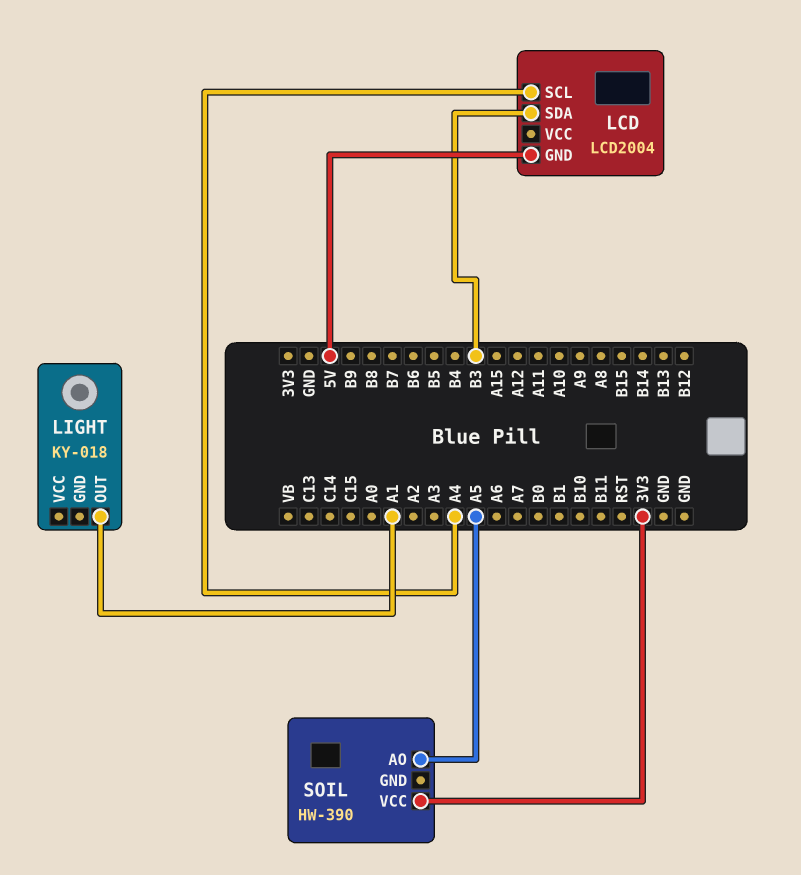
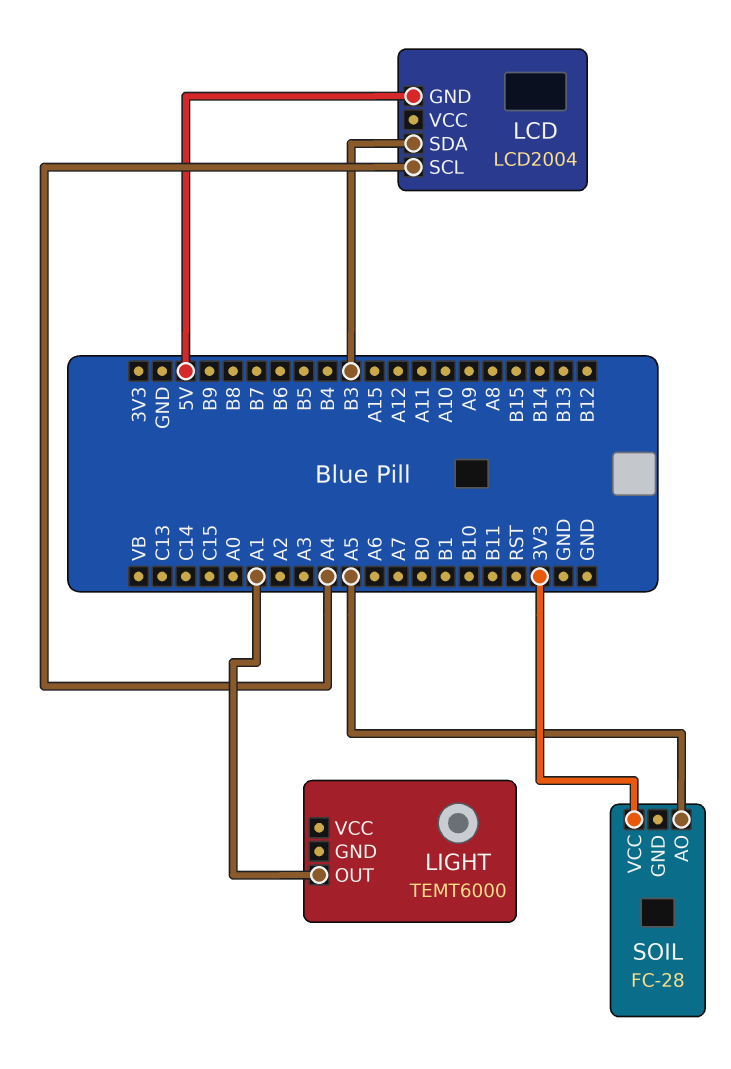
LIGHT: KY-018 -> TEMT6000
SOIL: HW-390 -> FC-28

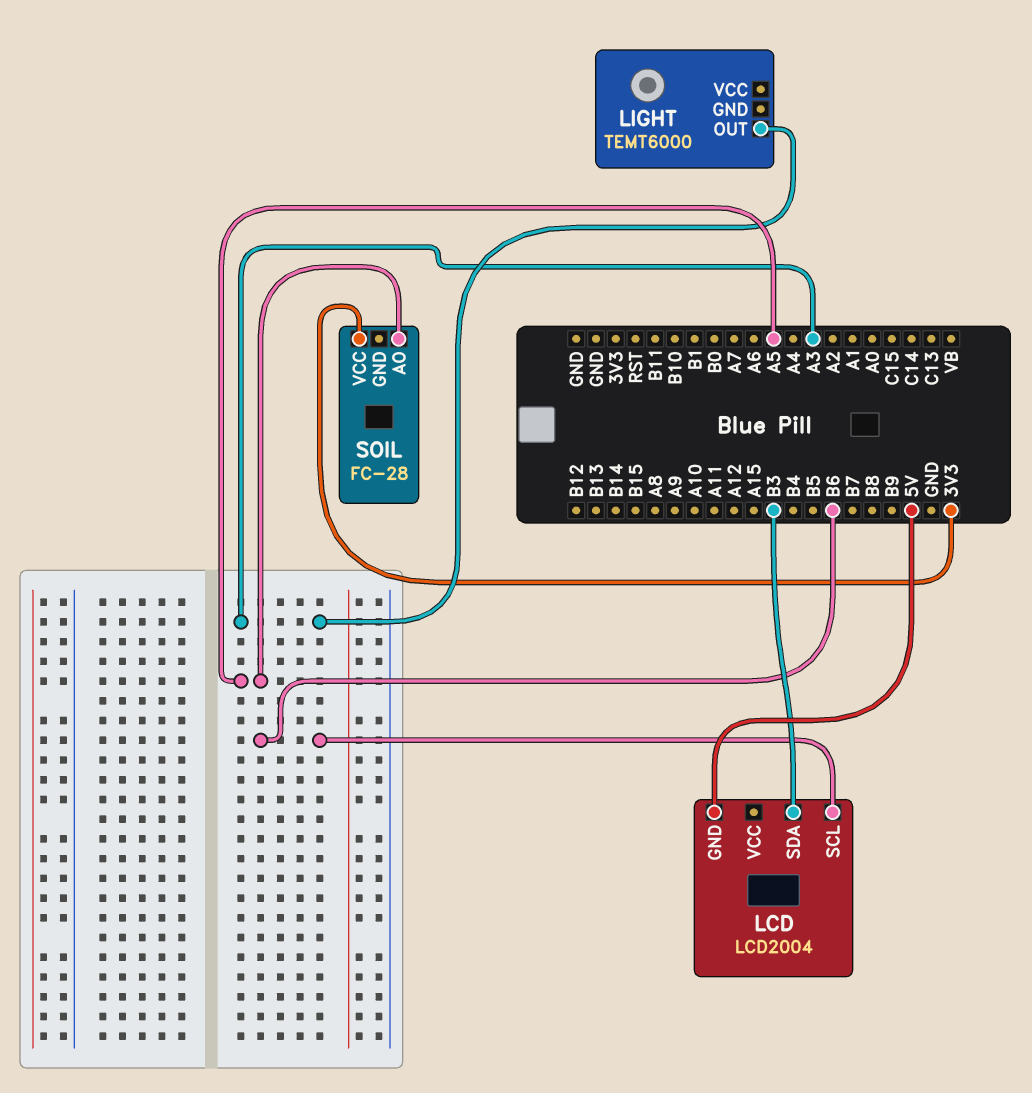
LCD pin SCL: A4 -> B6
LIGHT pin OUT: A1 -> A3

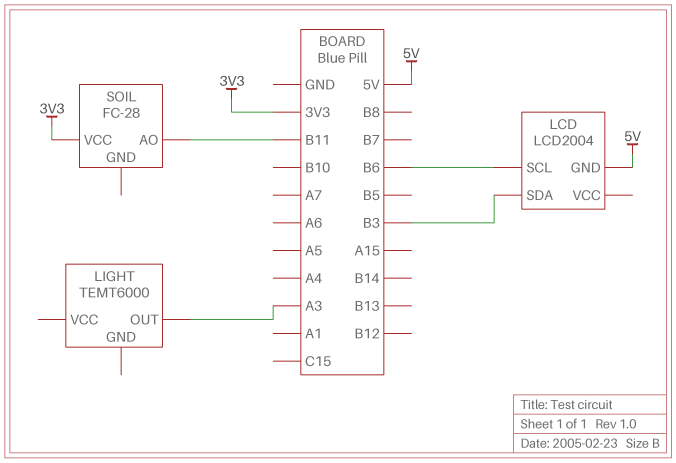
SOIL pin AO: A5 -> B11

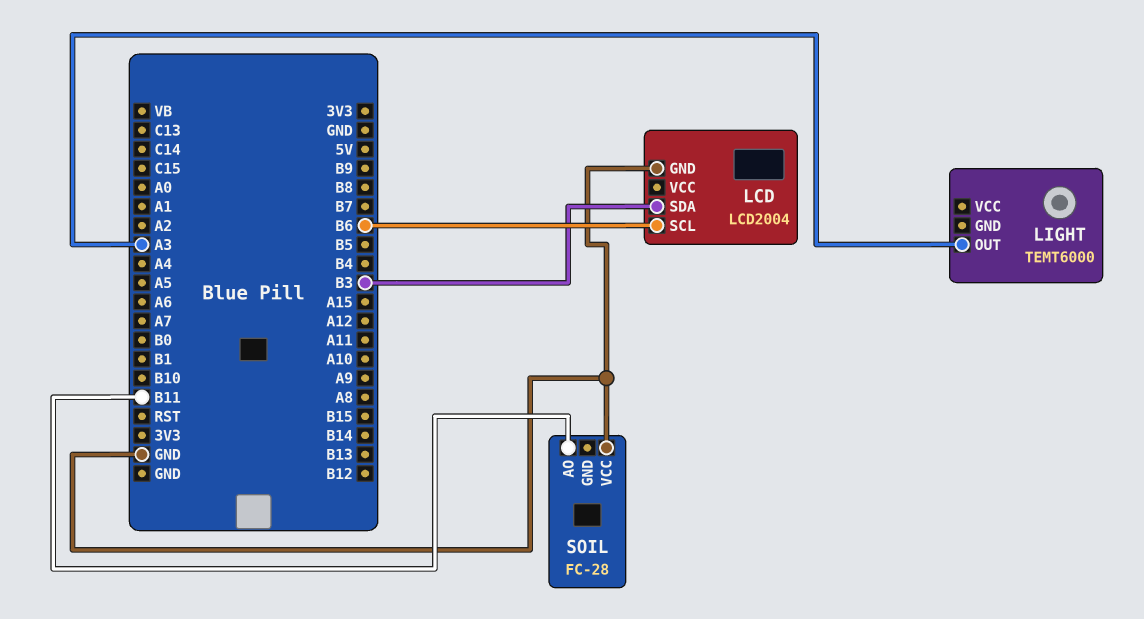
LCD pin GND: 5V -> GND
SOIL pin VCC: 3V3 -> GND

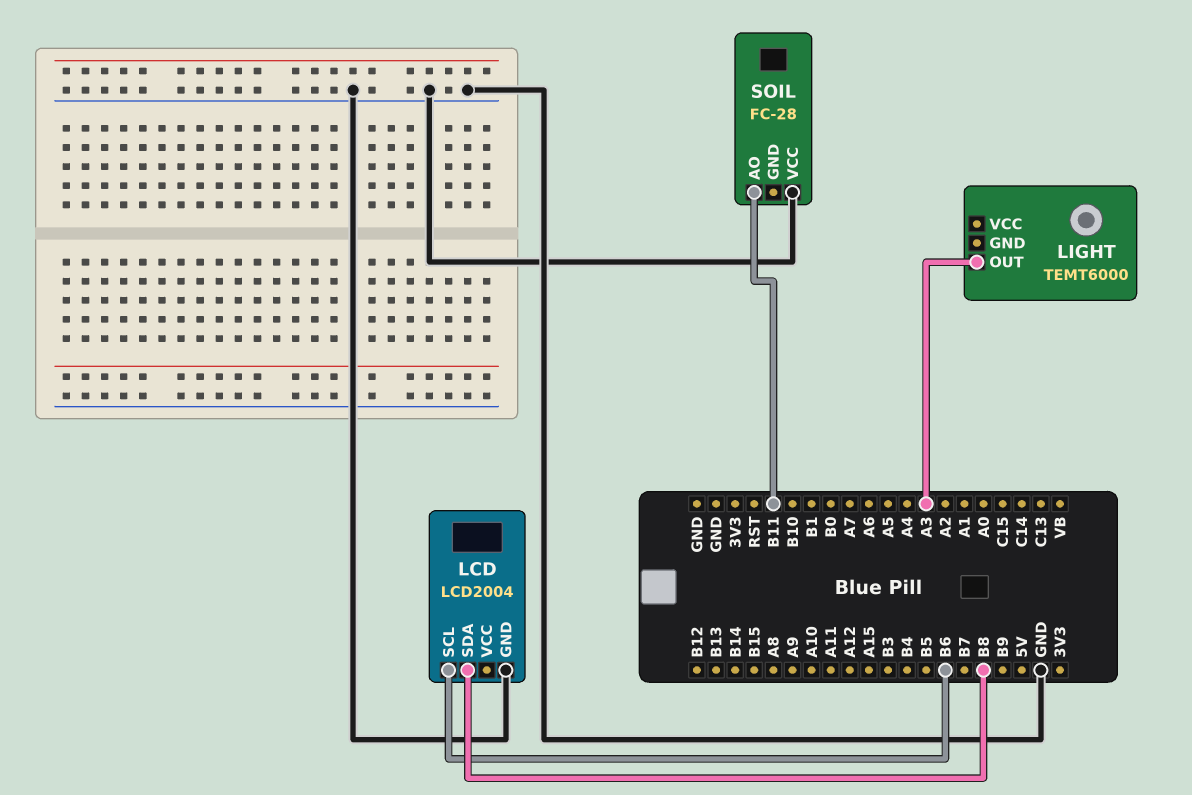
LCD pin SDA: B3 -> B8

